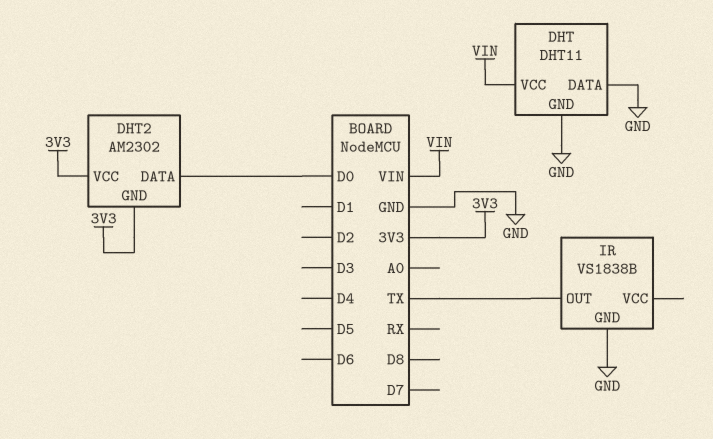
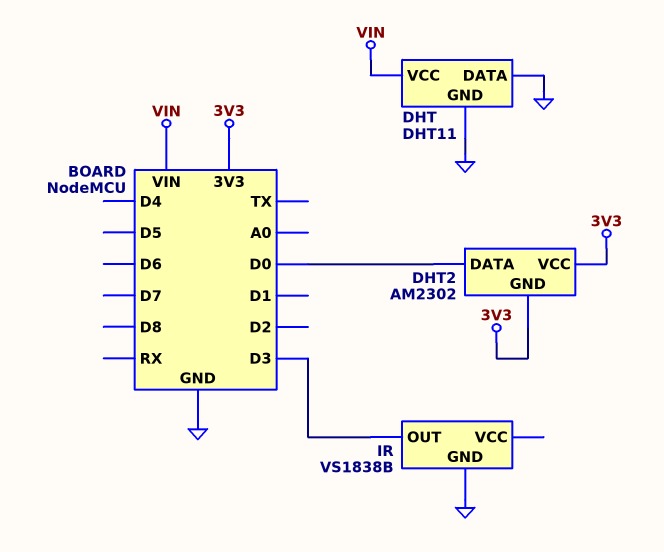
IR pin OUT: TX -> D3

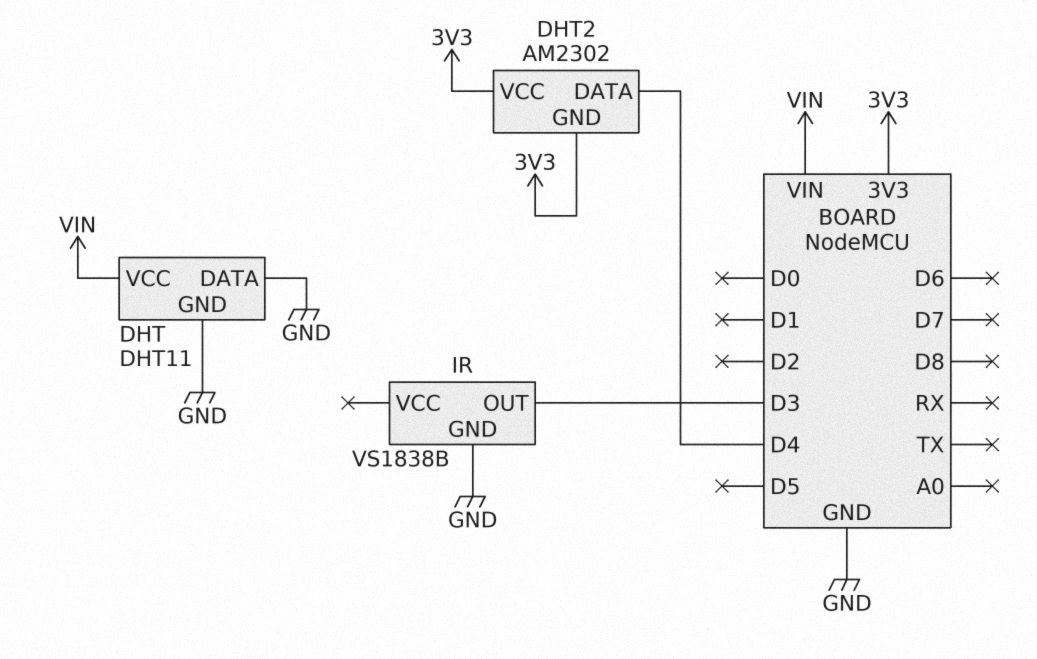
DHT2 pin DATA: D0 -> D4

